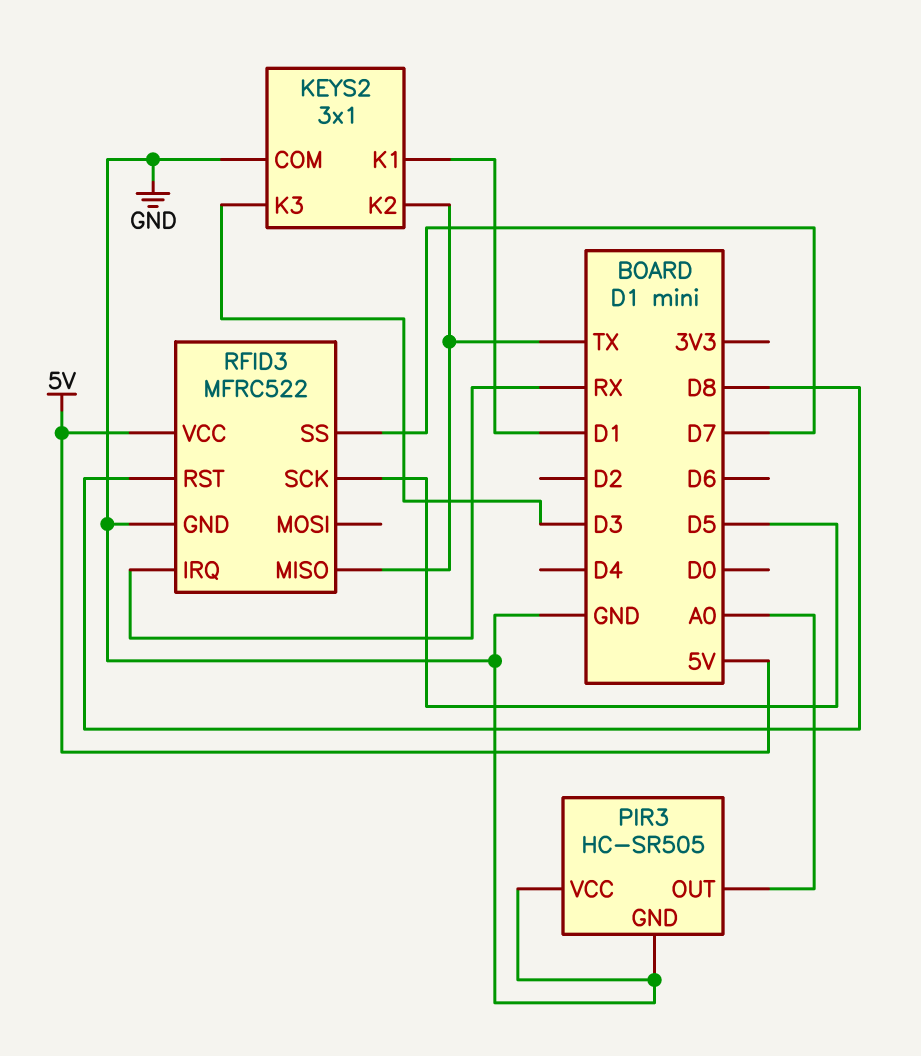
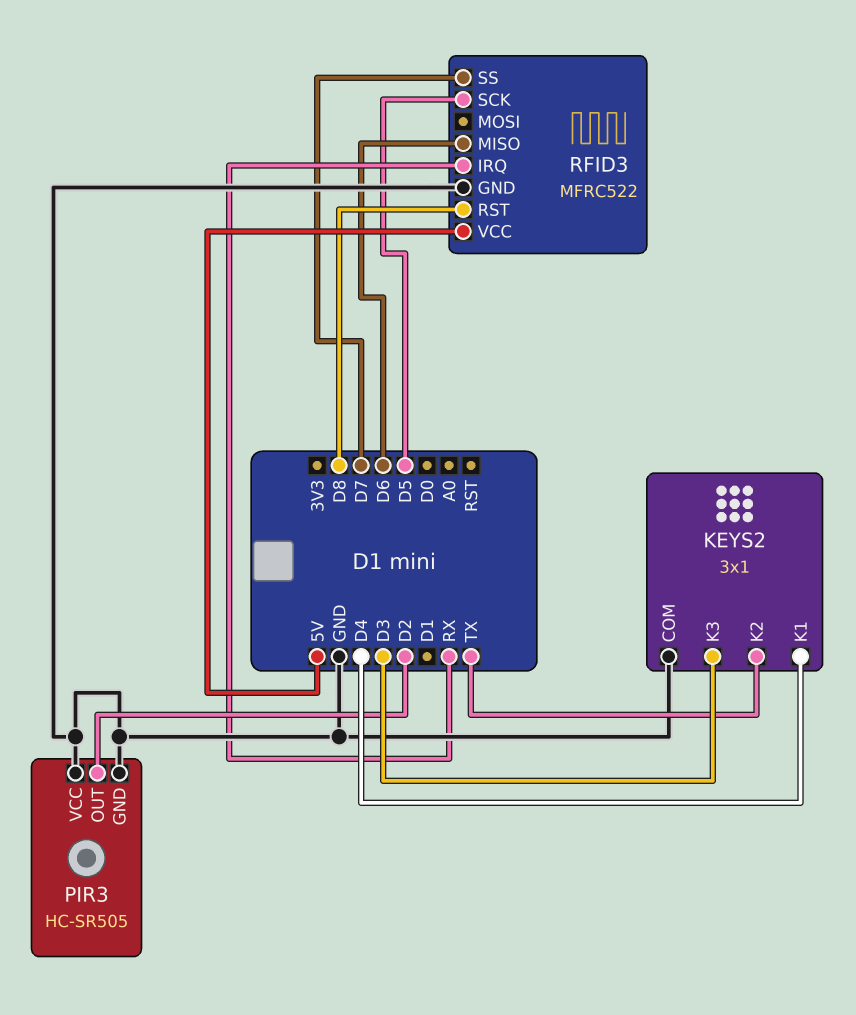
KEYS2 pin K1: D1 -> D4
PIR3 pin OUT: A0 -> D2
RFID3 pin MISO: TX -> D6

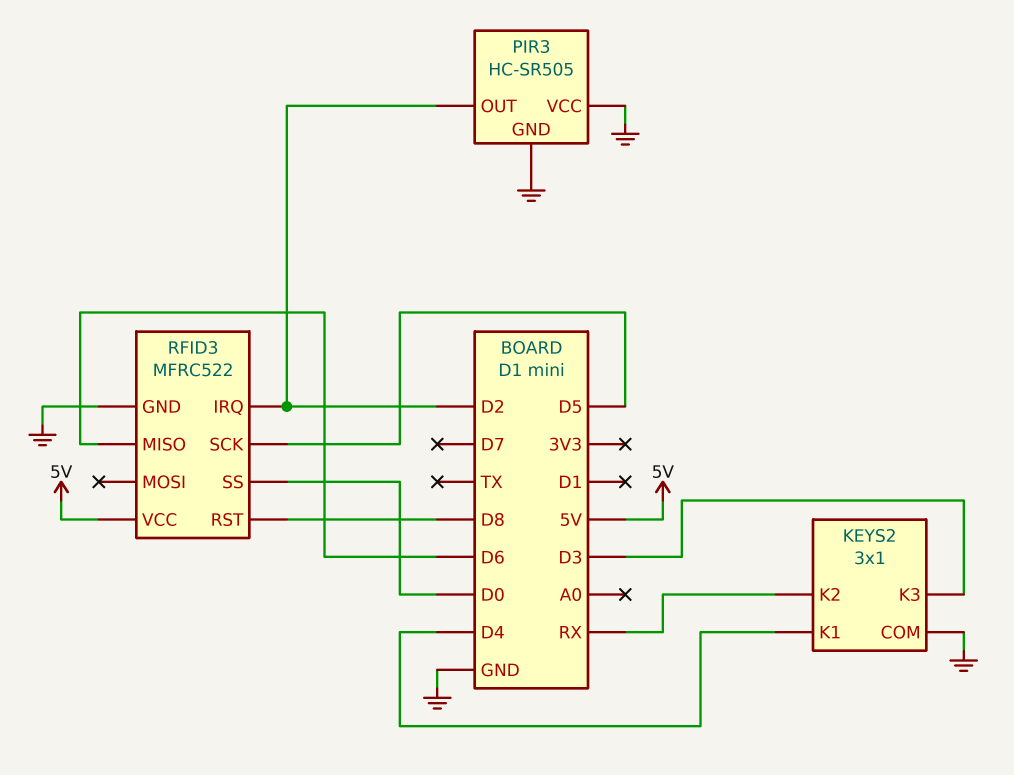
KEYS2 pin K2: TX -> RX
RFID3 pin IRQ: RX -> D2
RFID3 pin SS: D7 -> D0

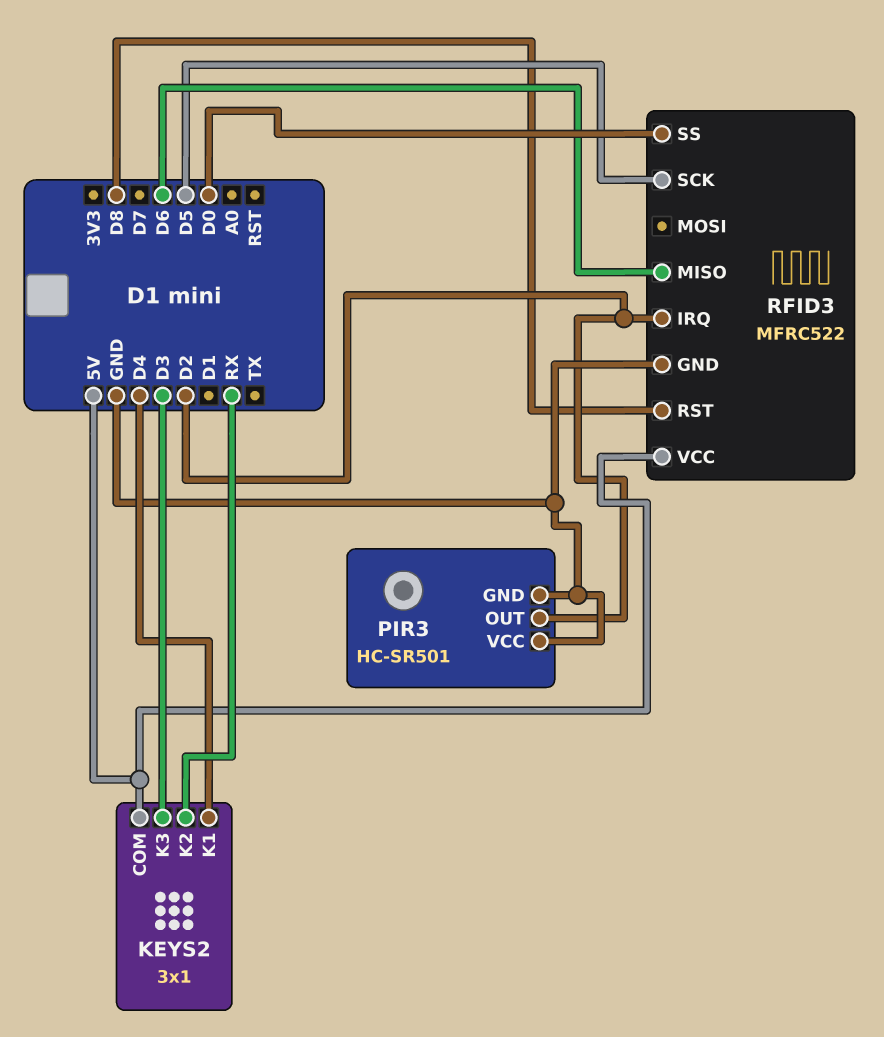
KEYS2 pin COM: GND -> 5V
PIR3: HC-SR505 -> HC-SR501

